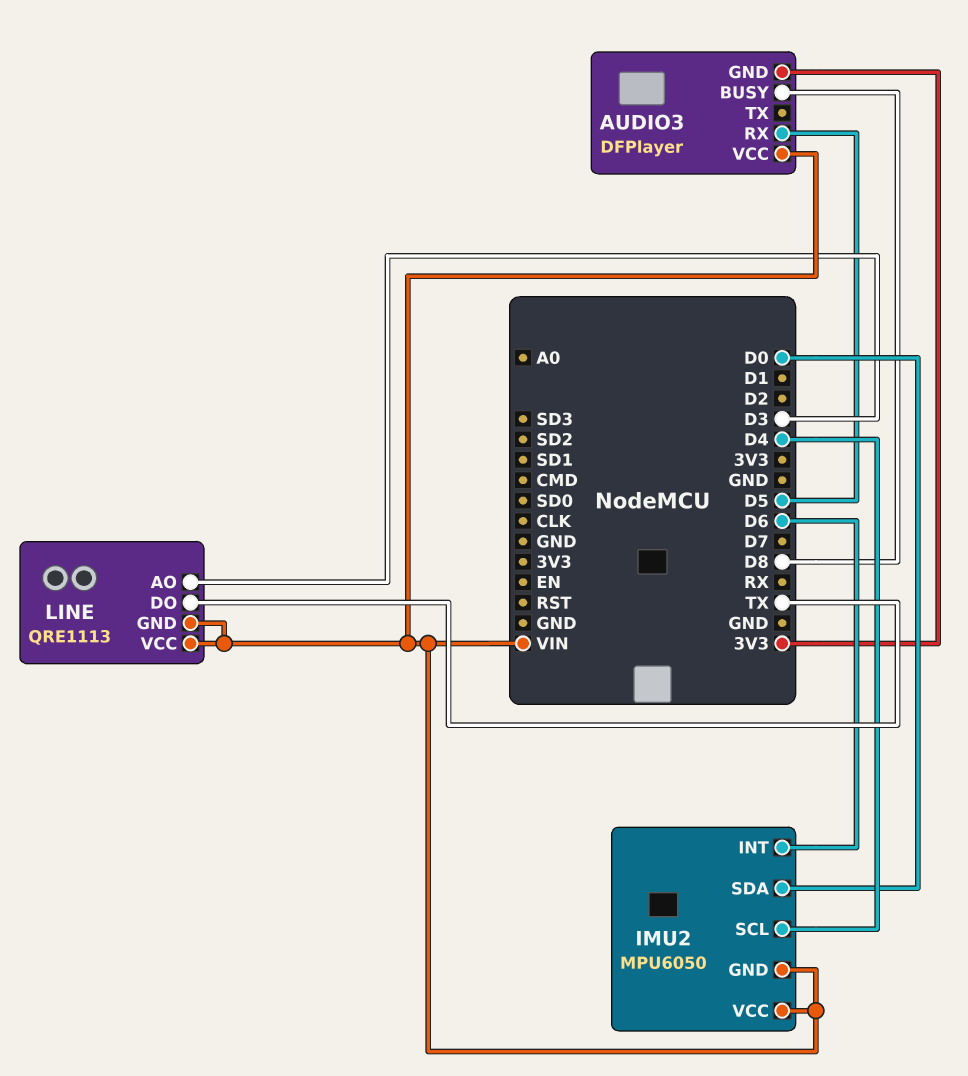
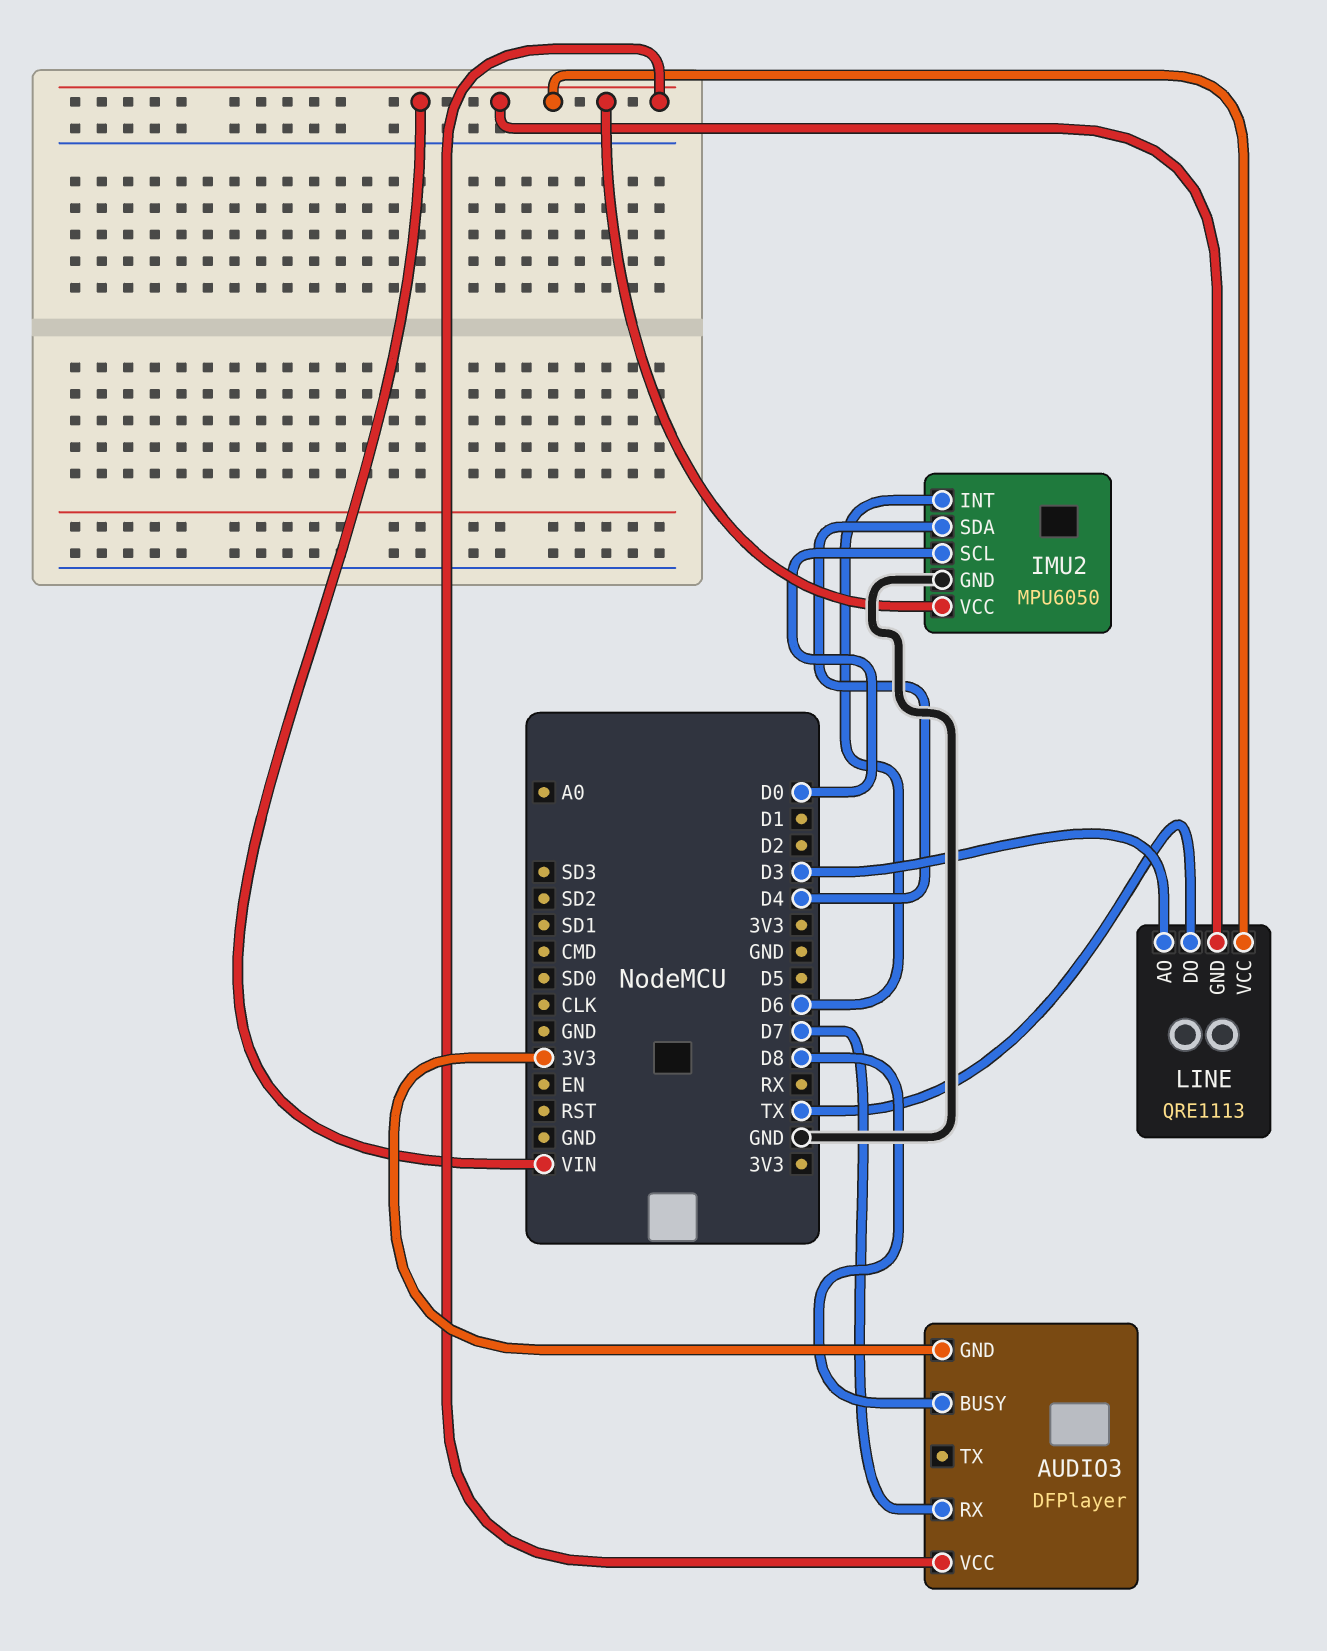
AUDIO3 pin RX: D5 -> D7
IMU2 pin GND: VIN -> GND
IMU2 pin SCL: D4 -> D0
IMU2 pin SDA: D0 -> D4

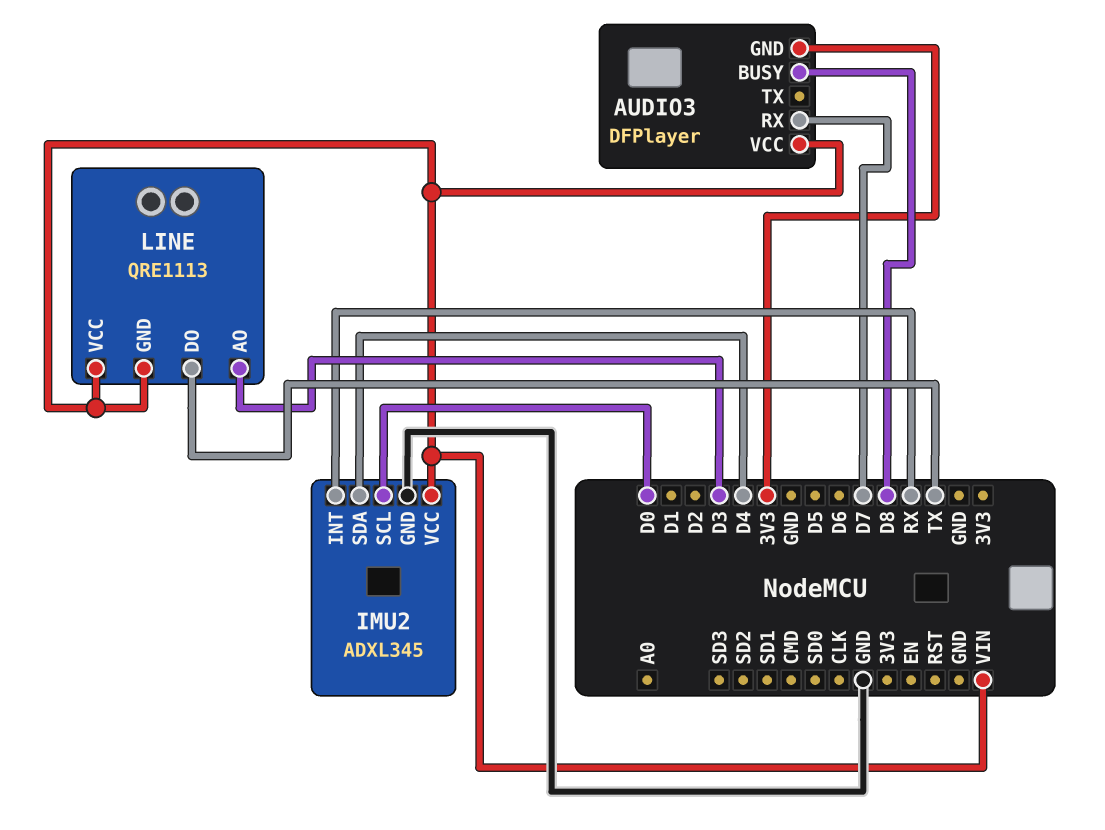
IMU2: MPU6050 -> ADXL345
IMU2 pin INT: D6 -> RX

